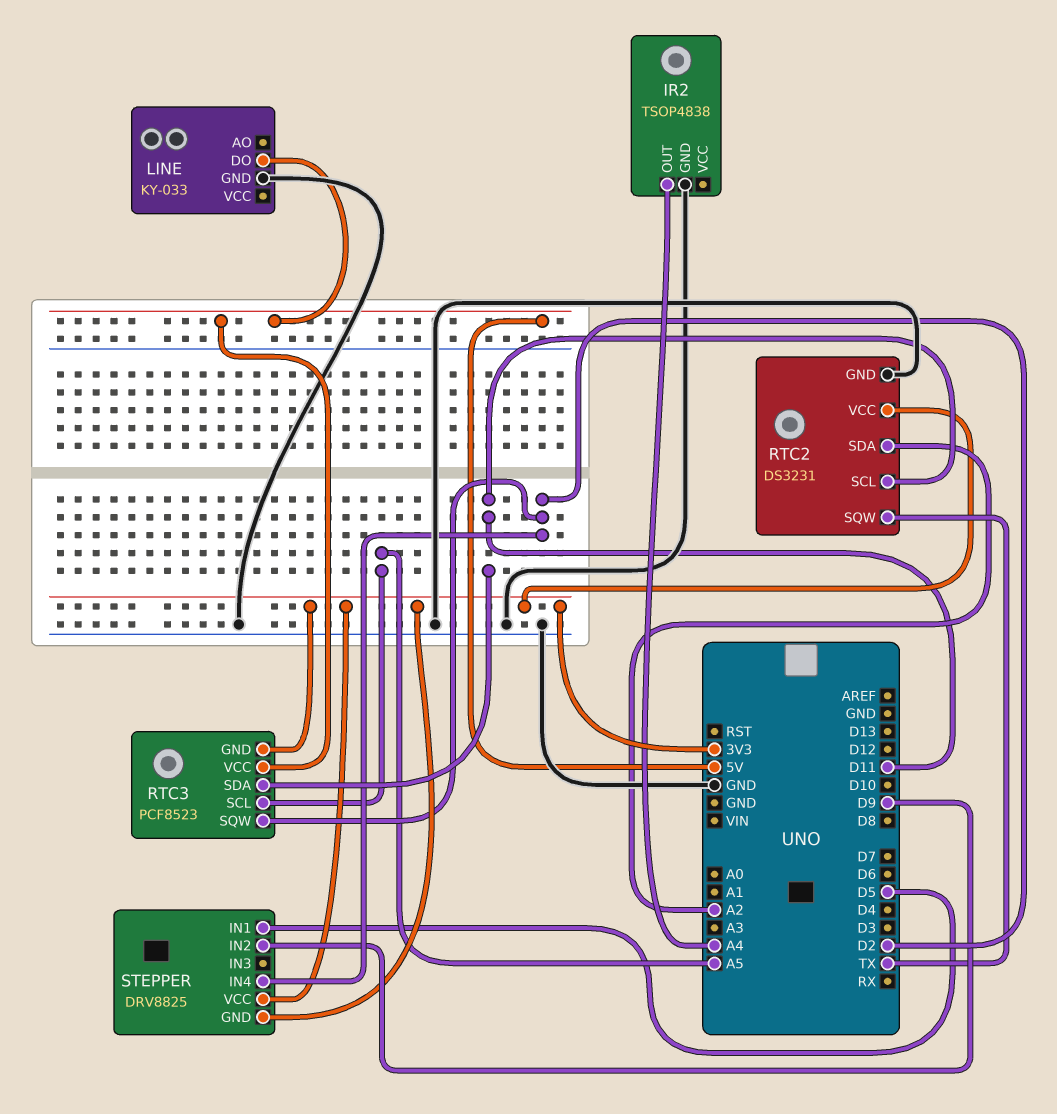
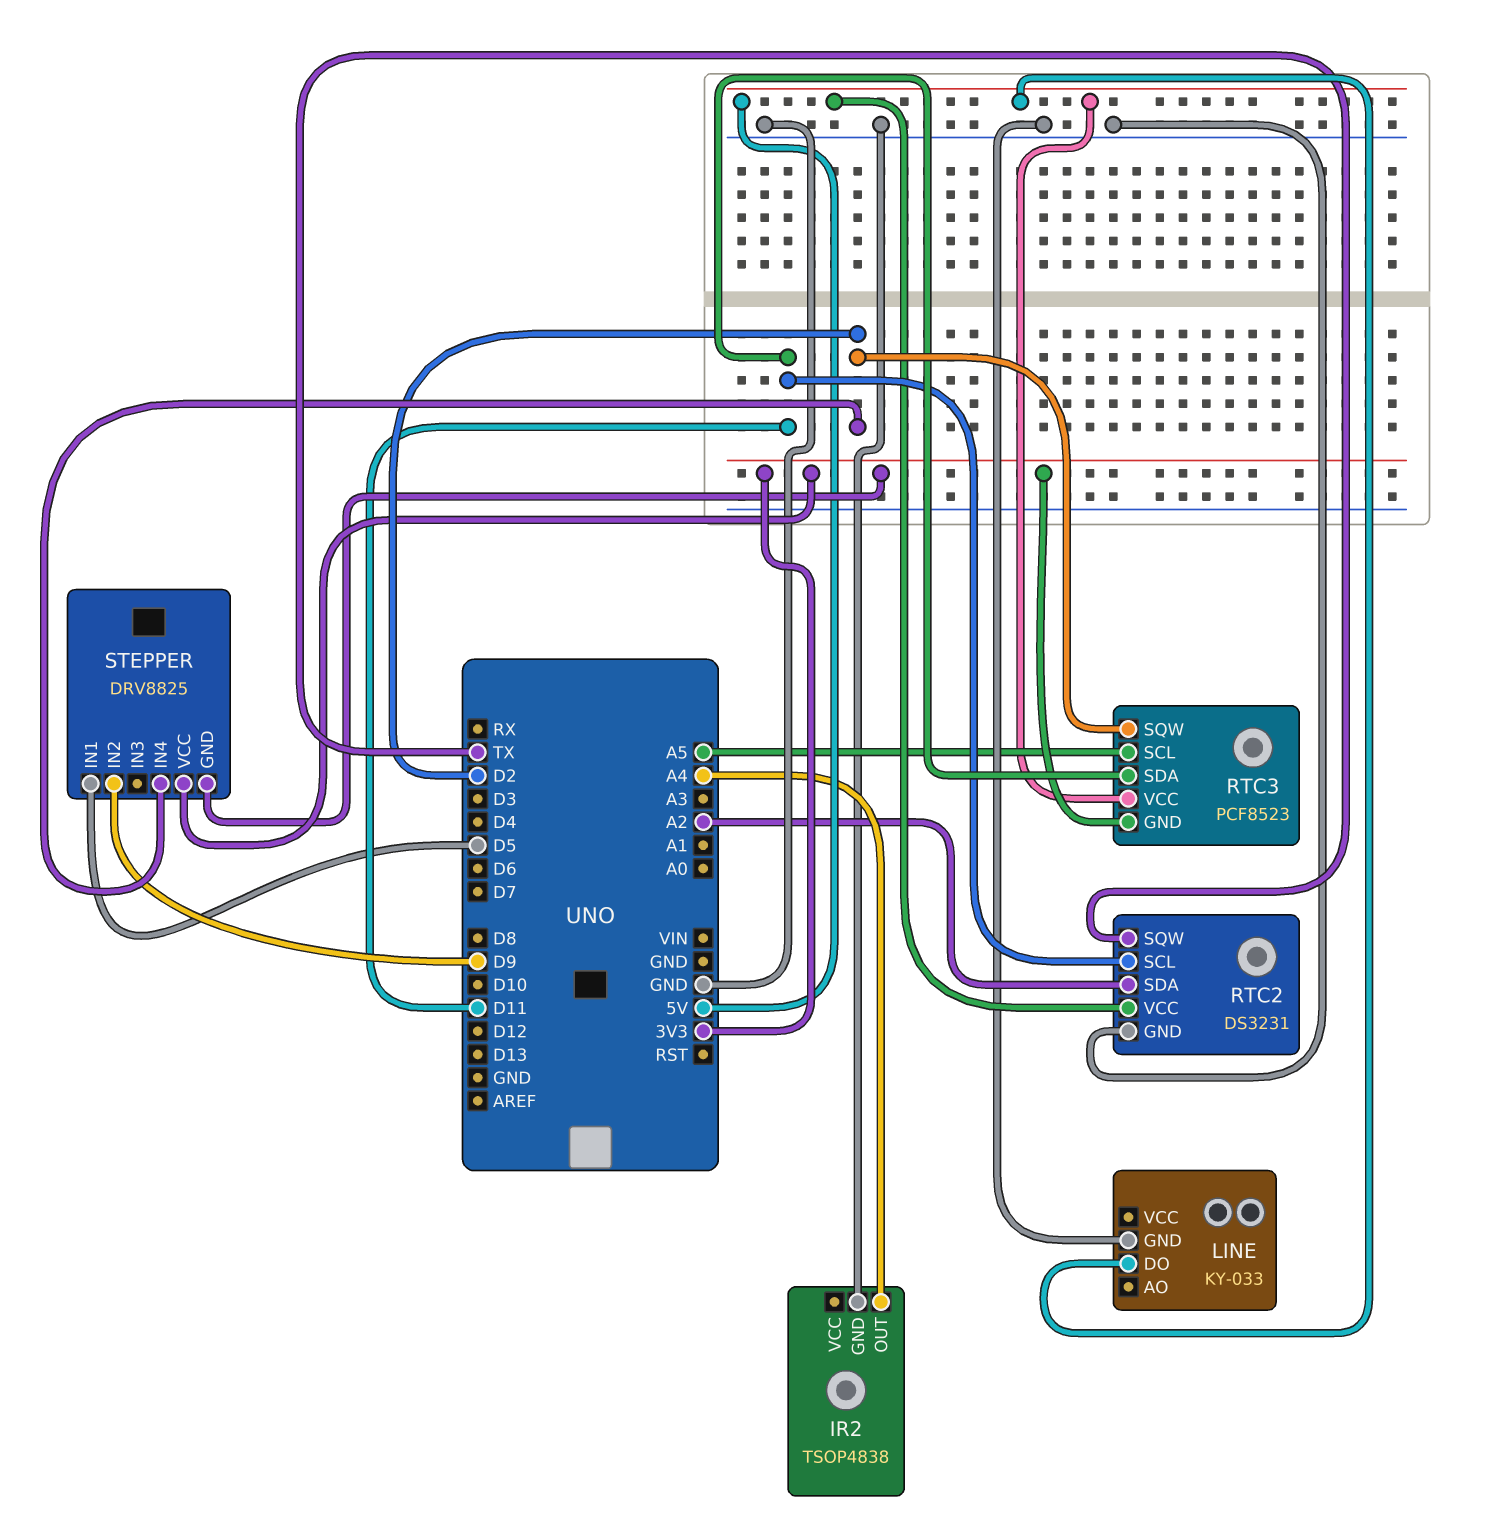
RTC2 pin VCC: 3V3 -> 5V

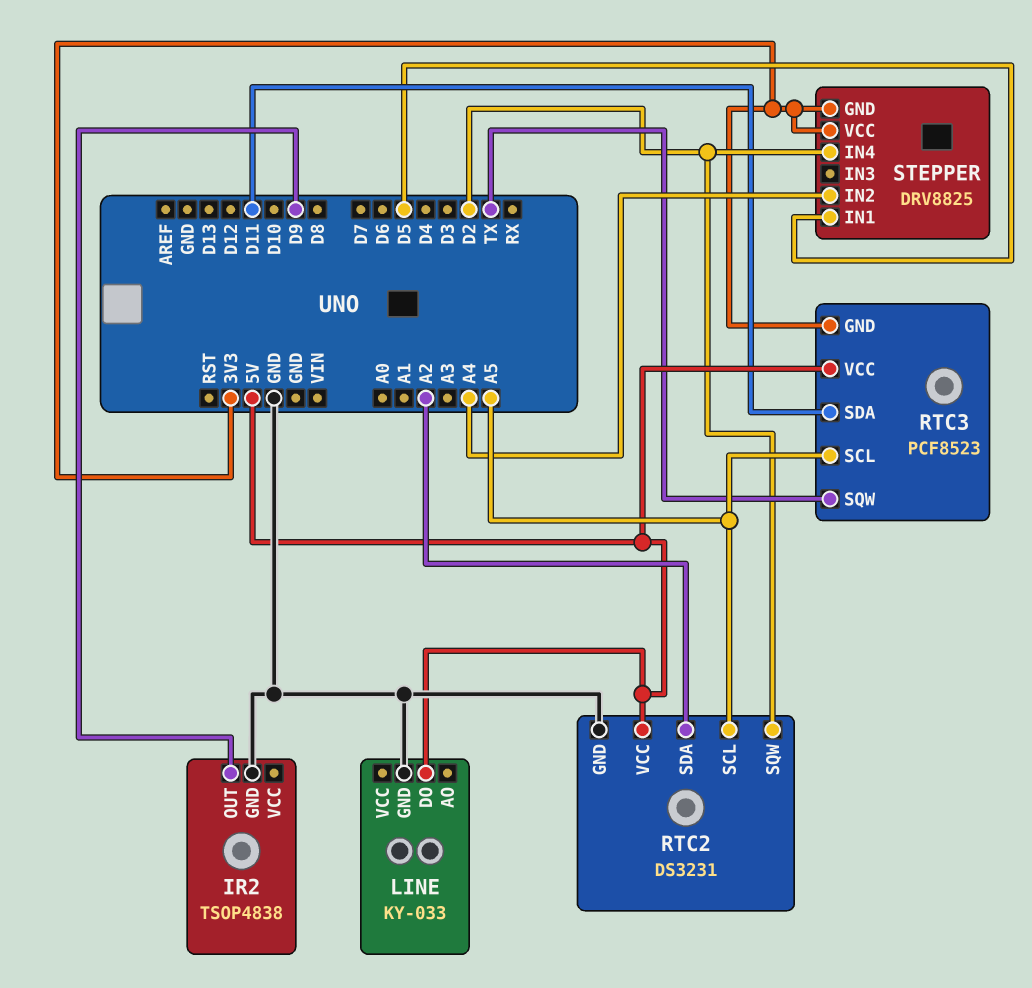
IR2 pin OUT: A4 -> D9
RTC2 pin SCL: D11 -> A5
RTC2 pin SQW: TX -> D2
RTC3 pin SQW: D2 -> TX
STEPPER pin IN2: D9 -> A4

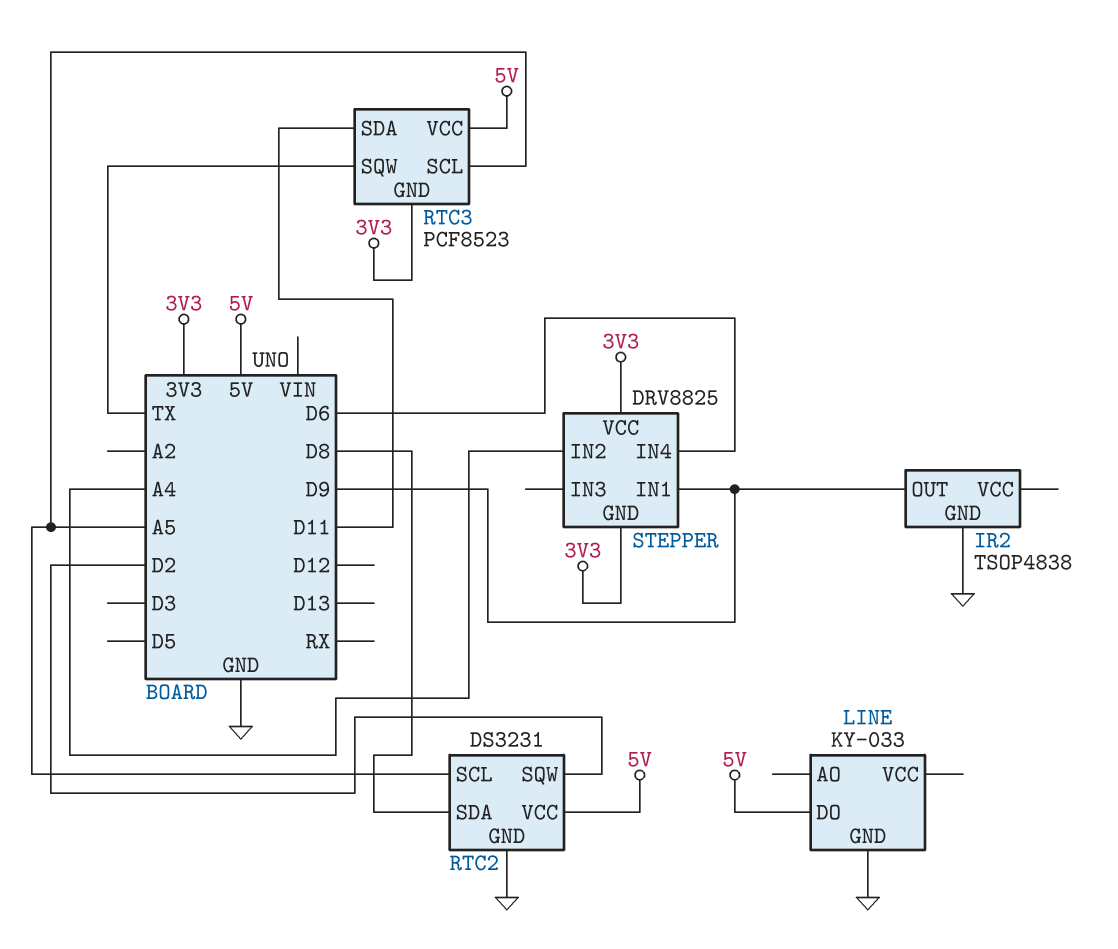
RTC2 pin SDA: A2 -> D8
STEPPER pin IN1: D5 -> D9
STEPPER pin IN4: D2 -> D6

